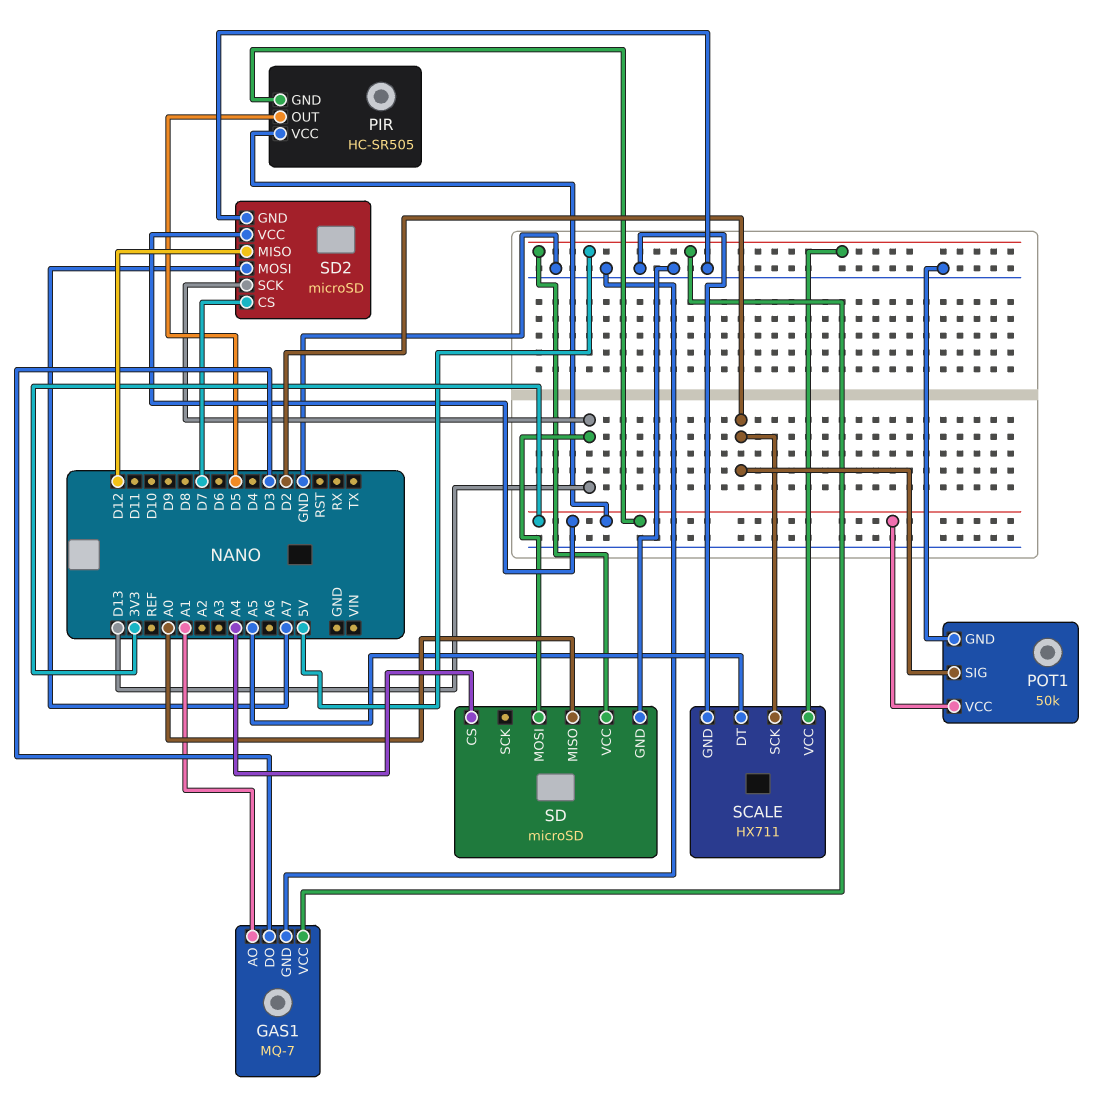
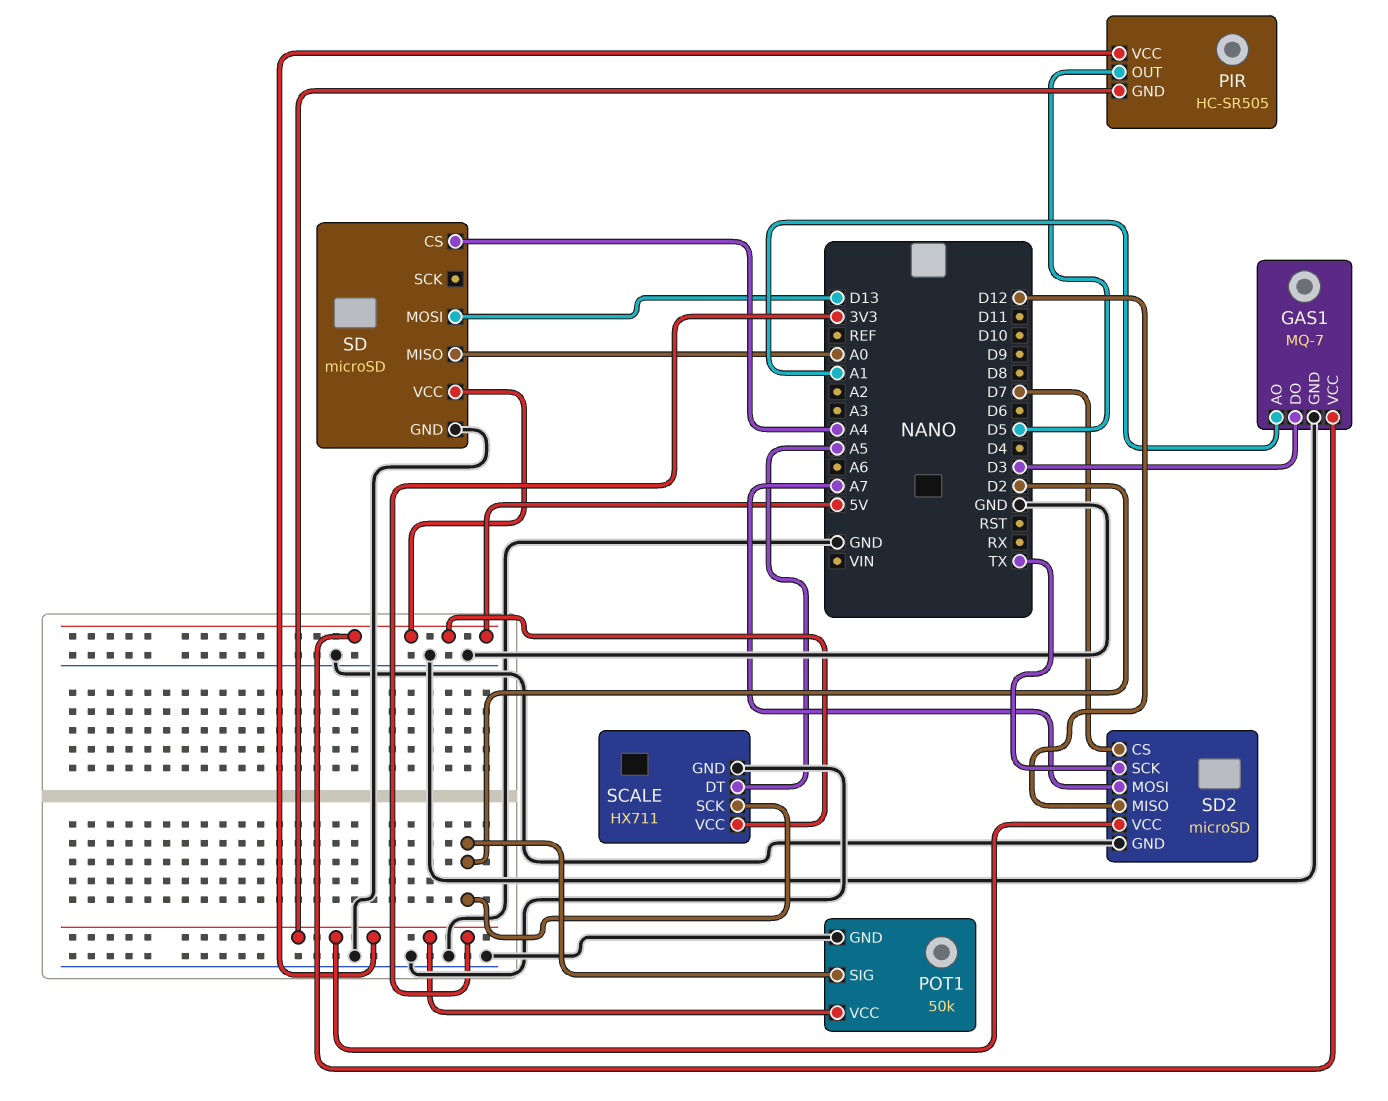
SD2 pin SCK: D13 -> TX

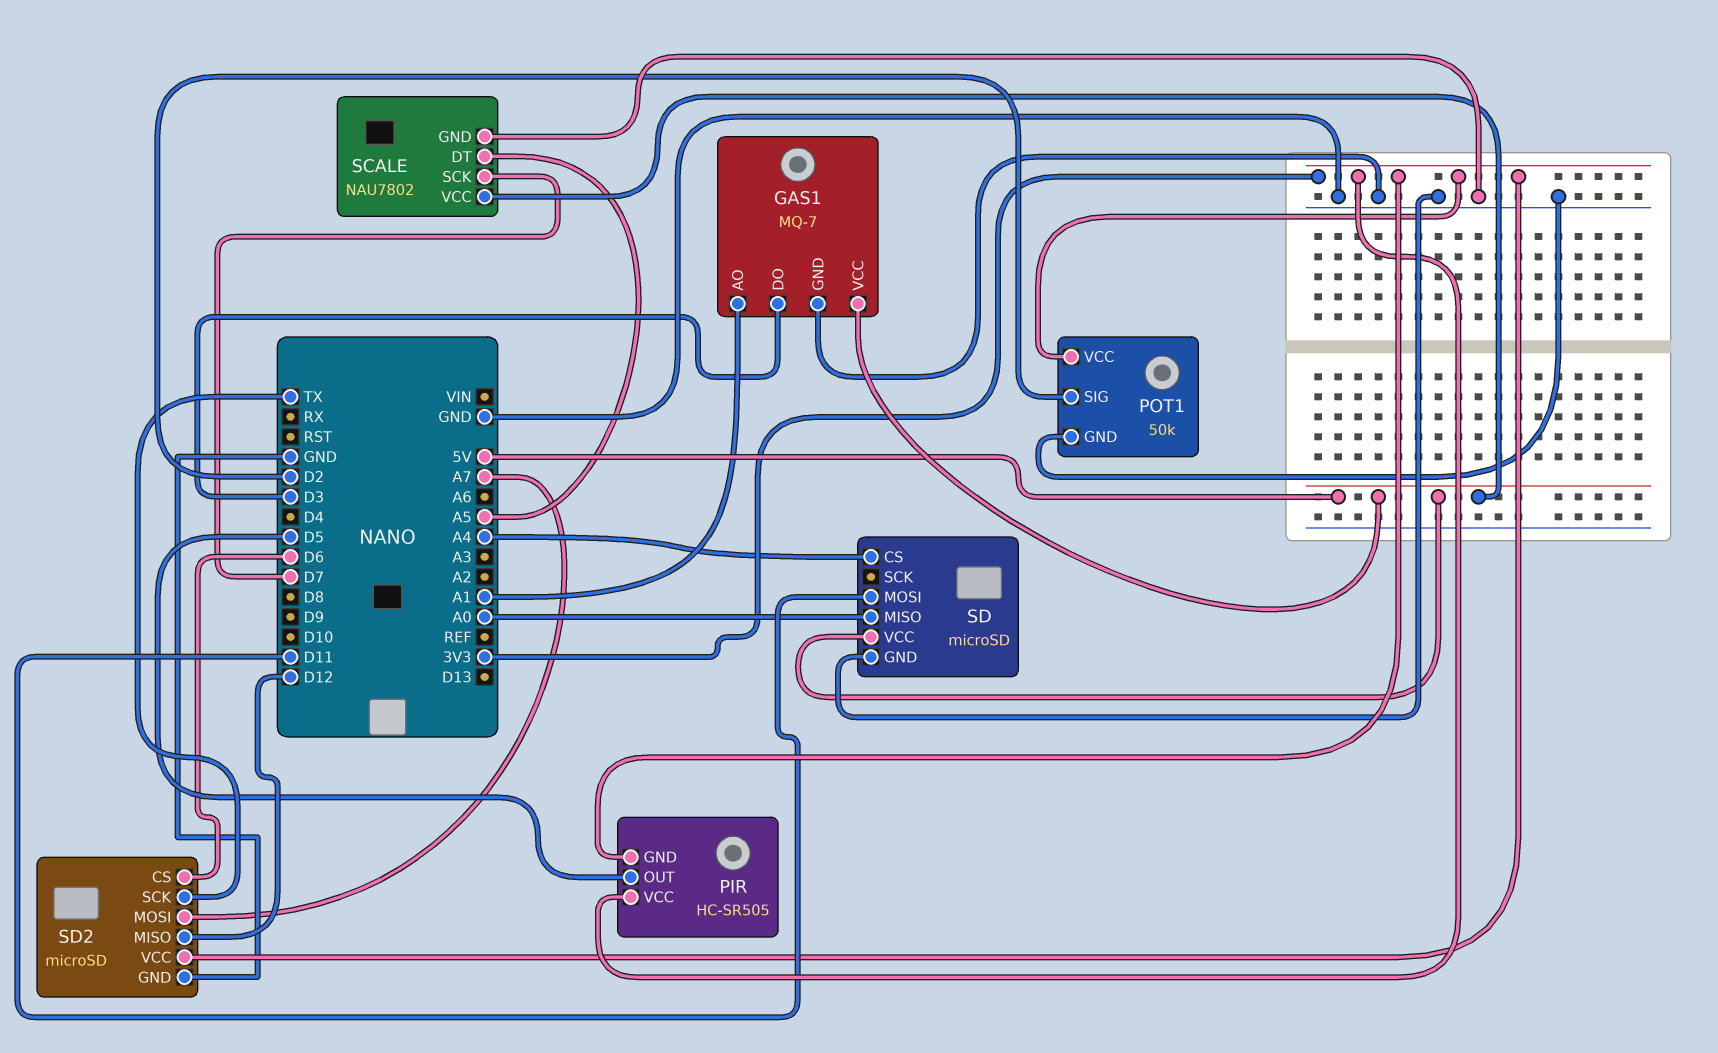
SCALE: HX711 -> NAU7802
SCALE pin SCK: D2 -> D7
SD pin MOSI: D13 -> D11
SD2 pin CS: D7 -> D6

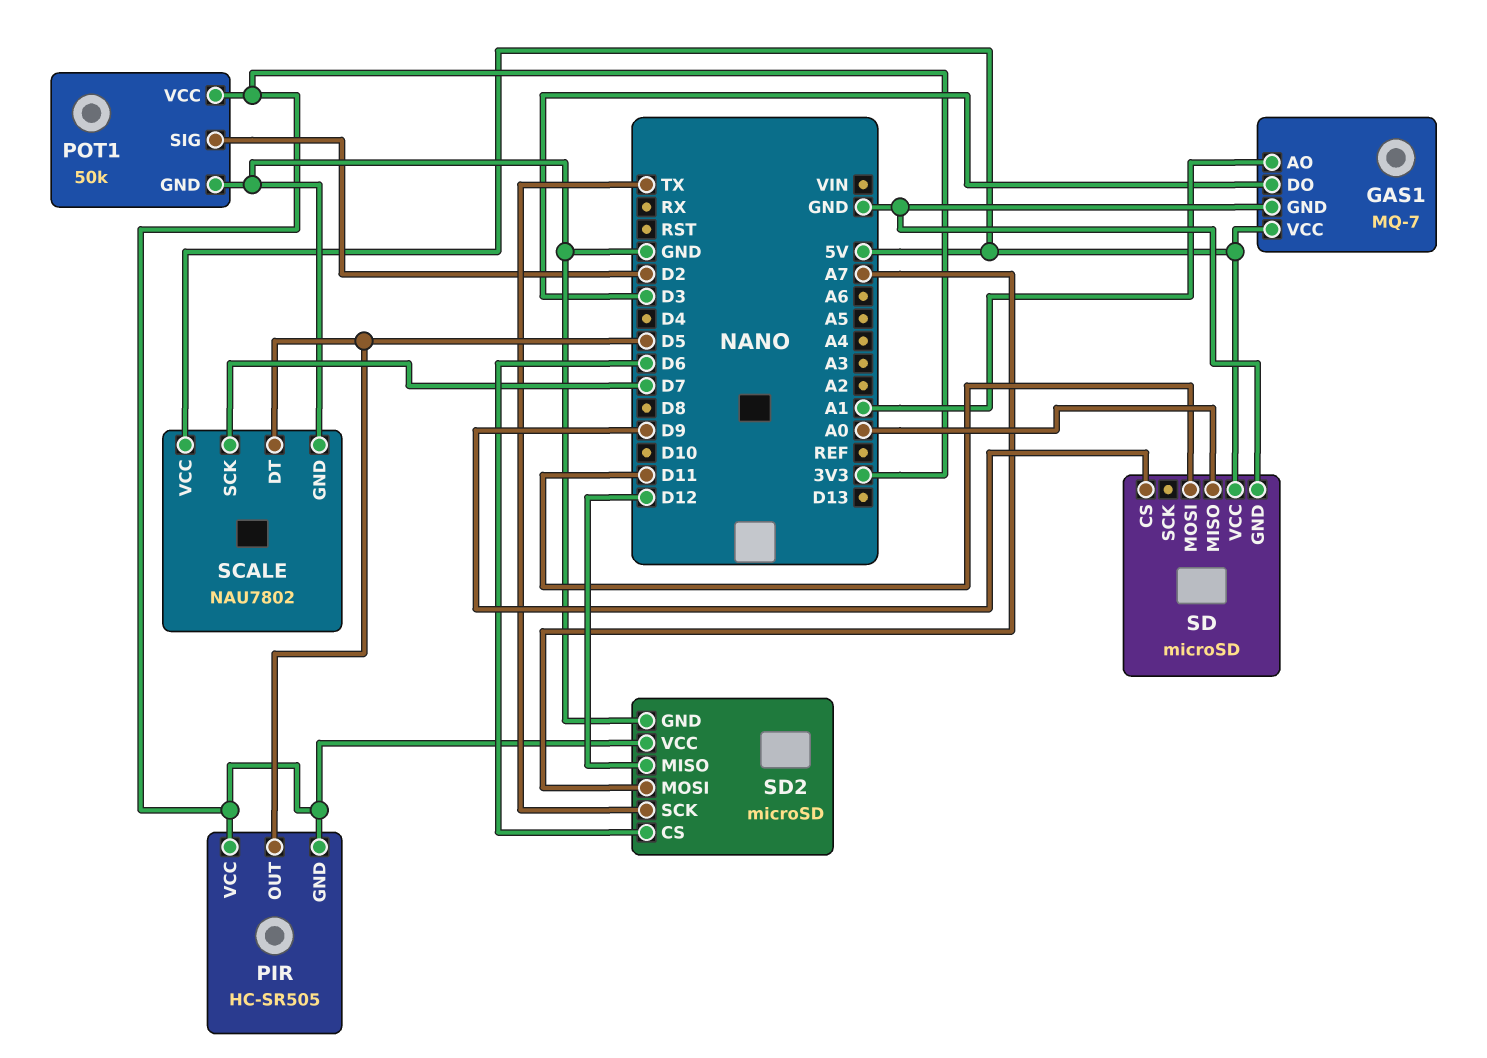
SCALE pin DT: A5 -> D5
SD pin CS: A4 -> D9

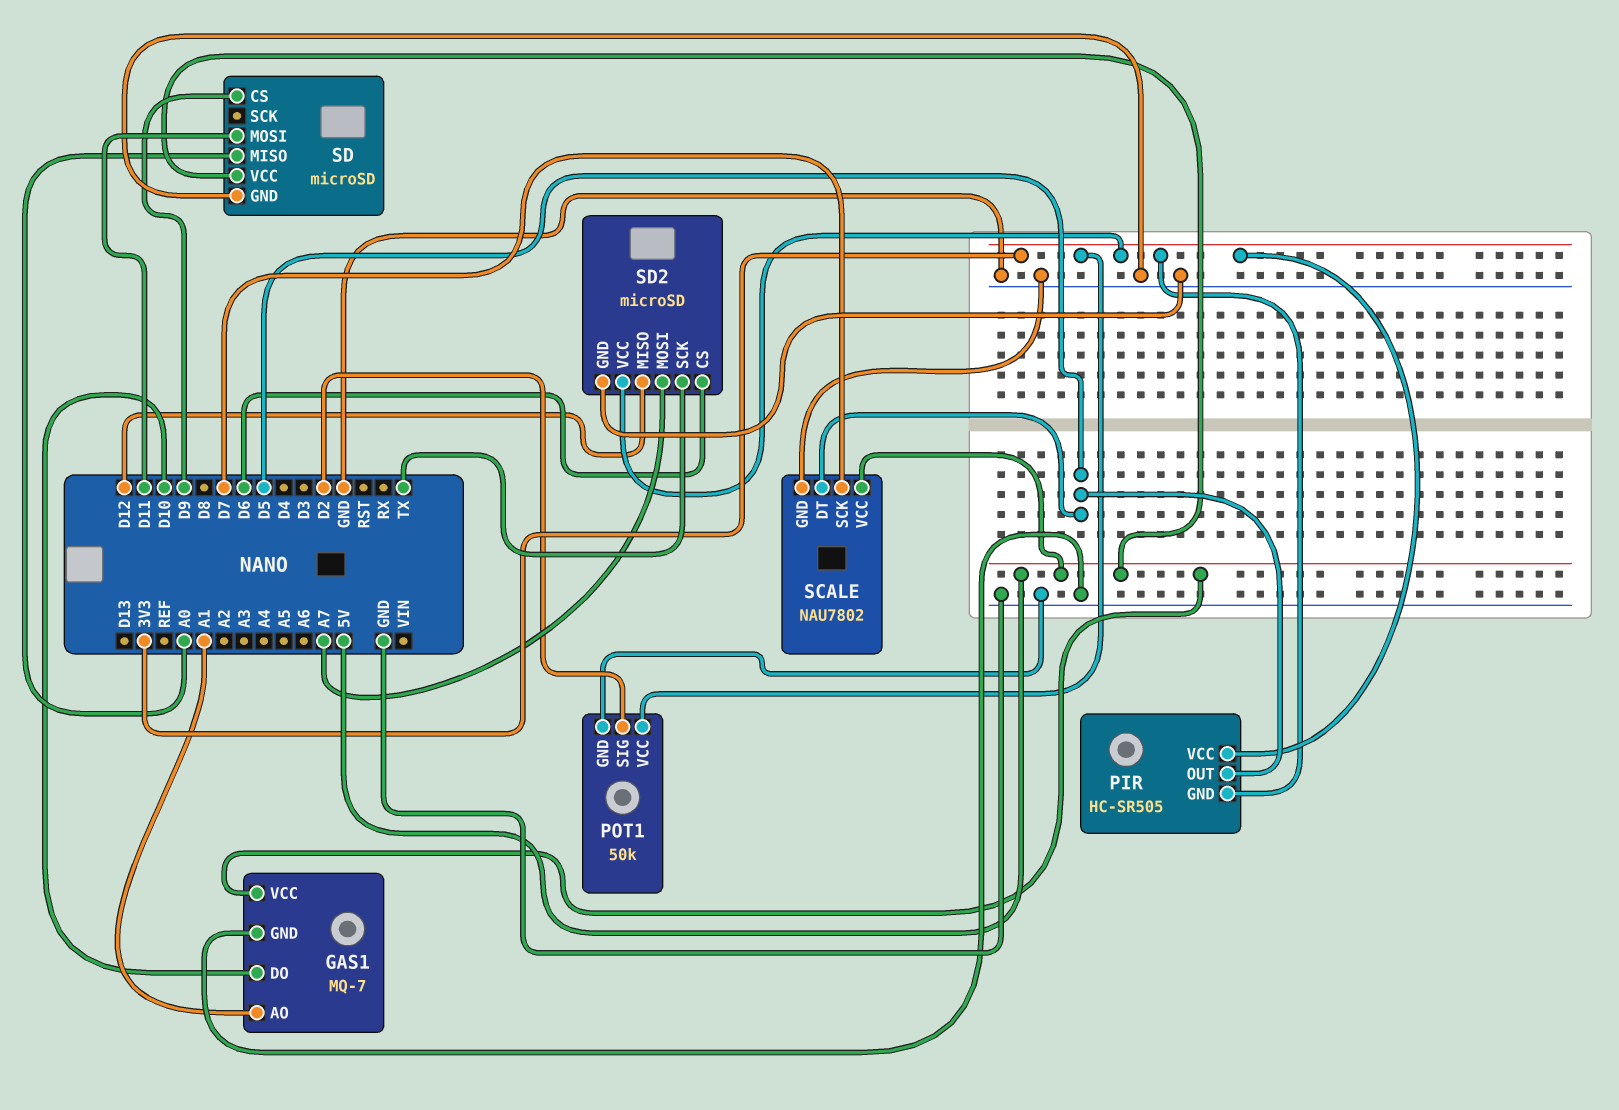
GAS1 pin DO: D3 -> D10

